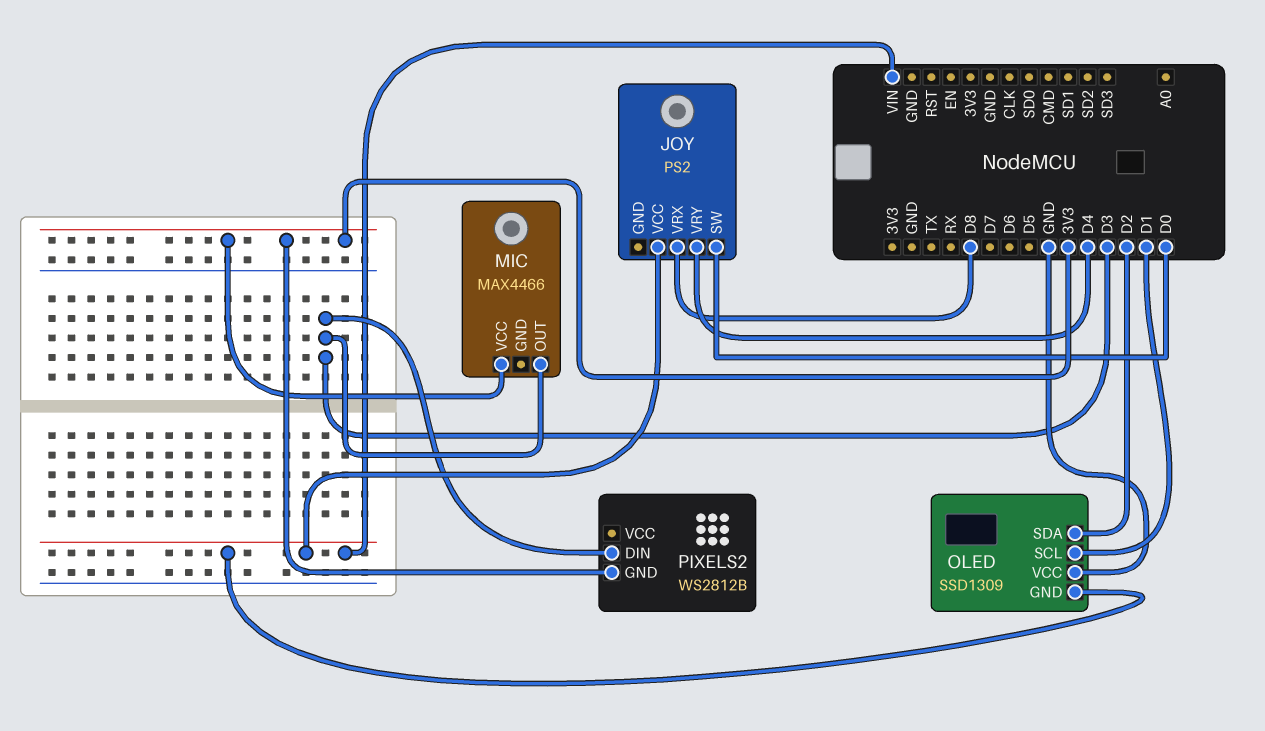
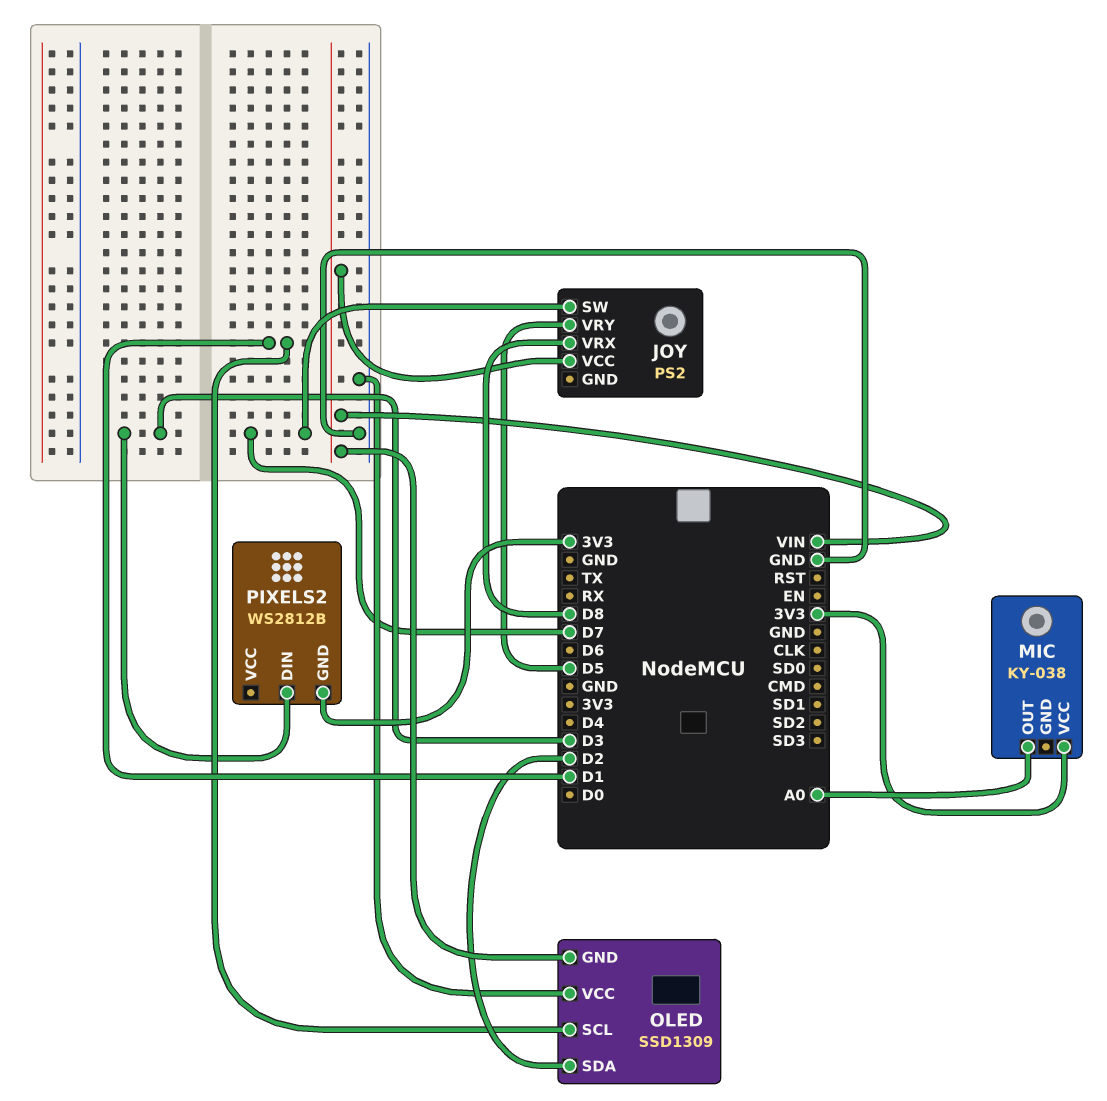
JOY pin SW: D0 -> D7
JOY pin VRY: D4 -> D5
MIC: MAX4466 -> KY-038
MIC pin OUT: D3 -> A0

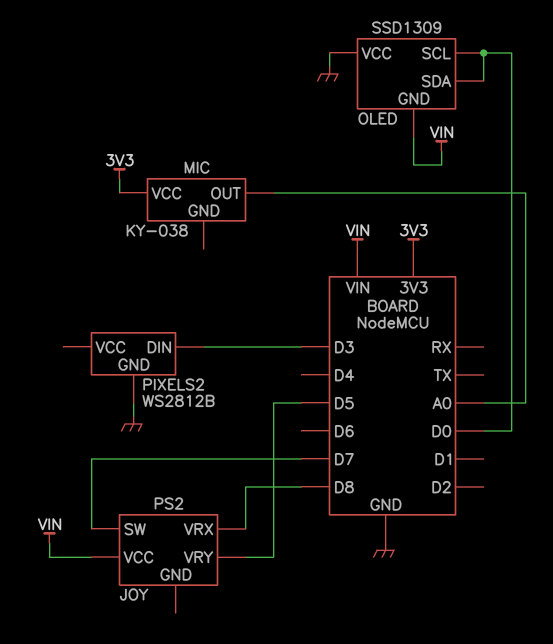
OLED pin SCL: D1 -> D0
OLED pin SDA: D2 -> D0
PIXELS2 pin GND: 3V3 -> GND

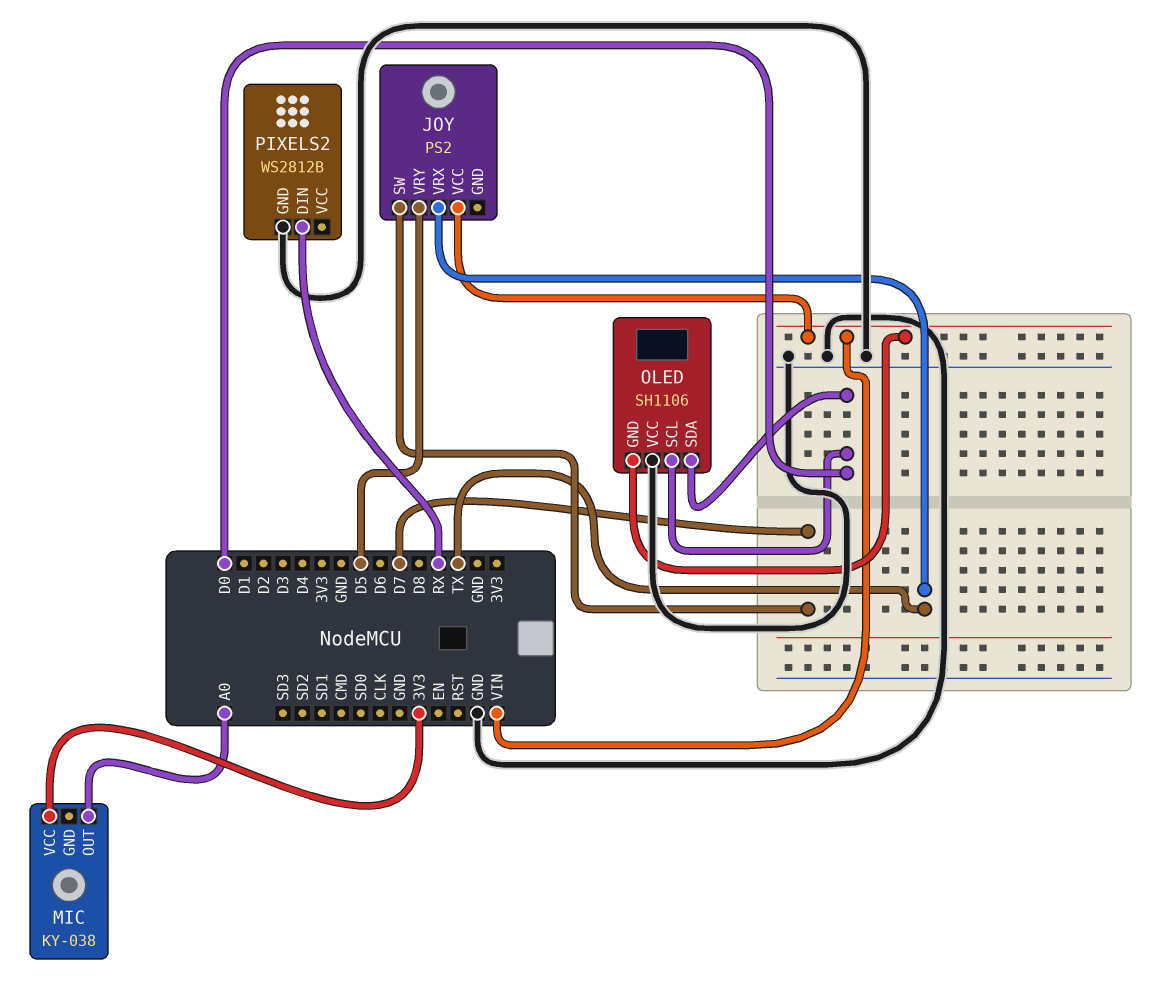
JOY pin VRX: D8 -> TX
OLED: SSD1309 -> SH1106
PIXELS2 pin DIN: D3 -> RX

